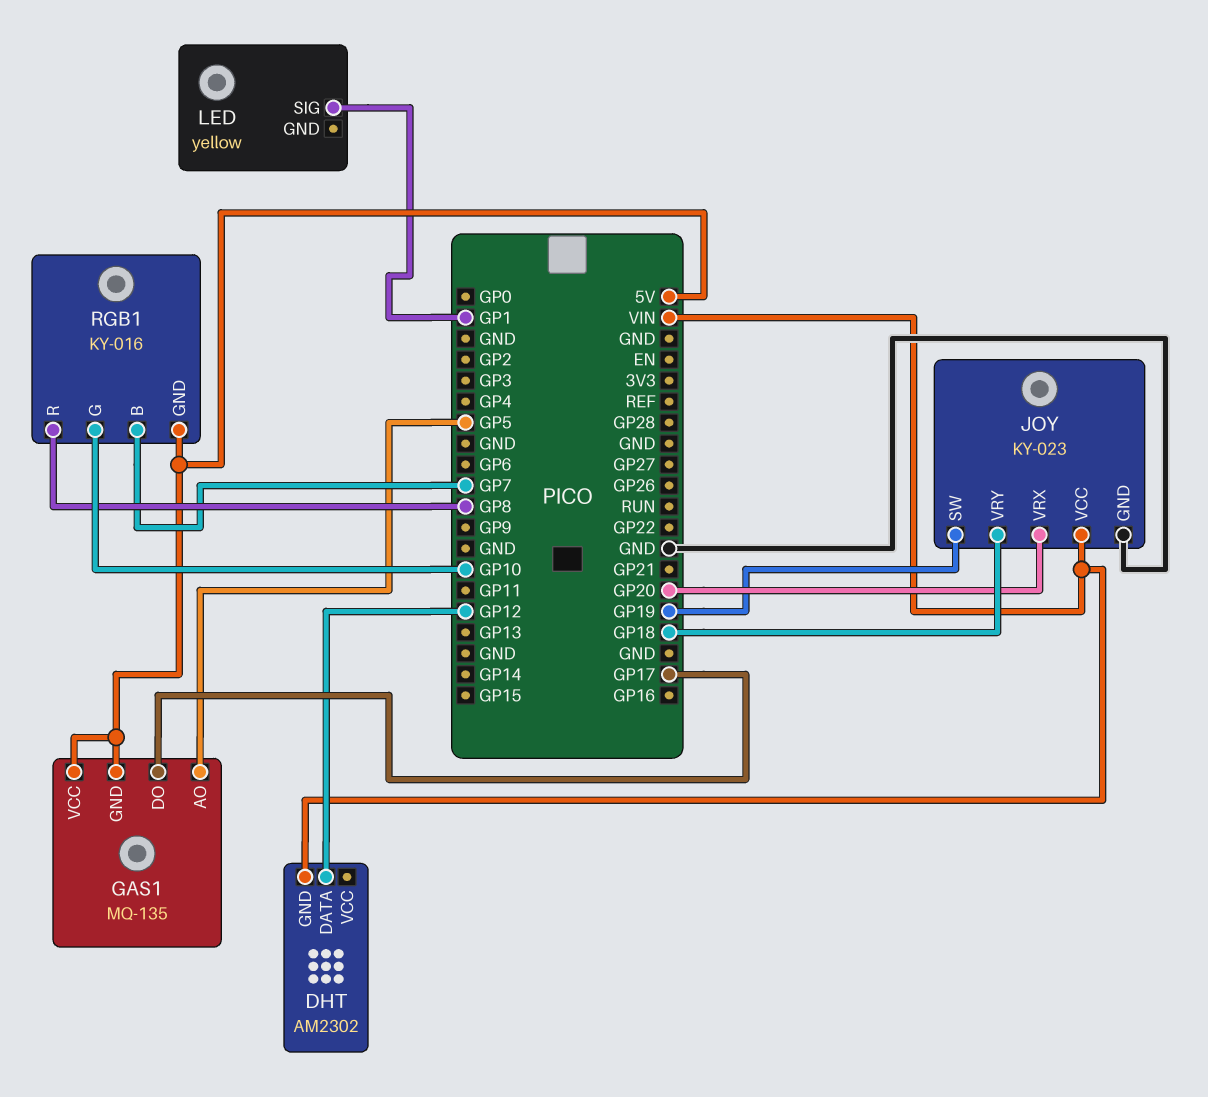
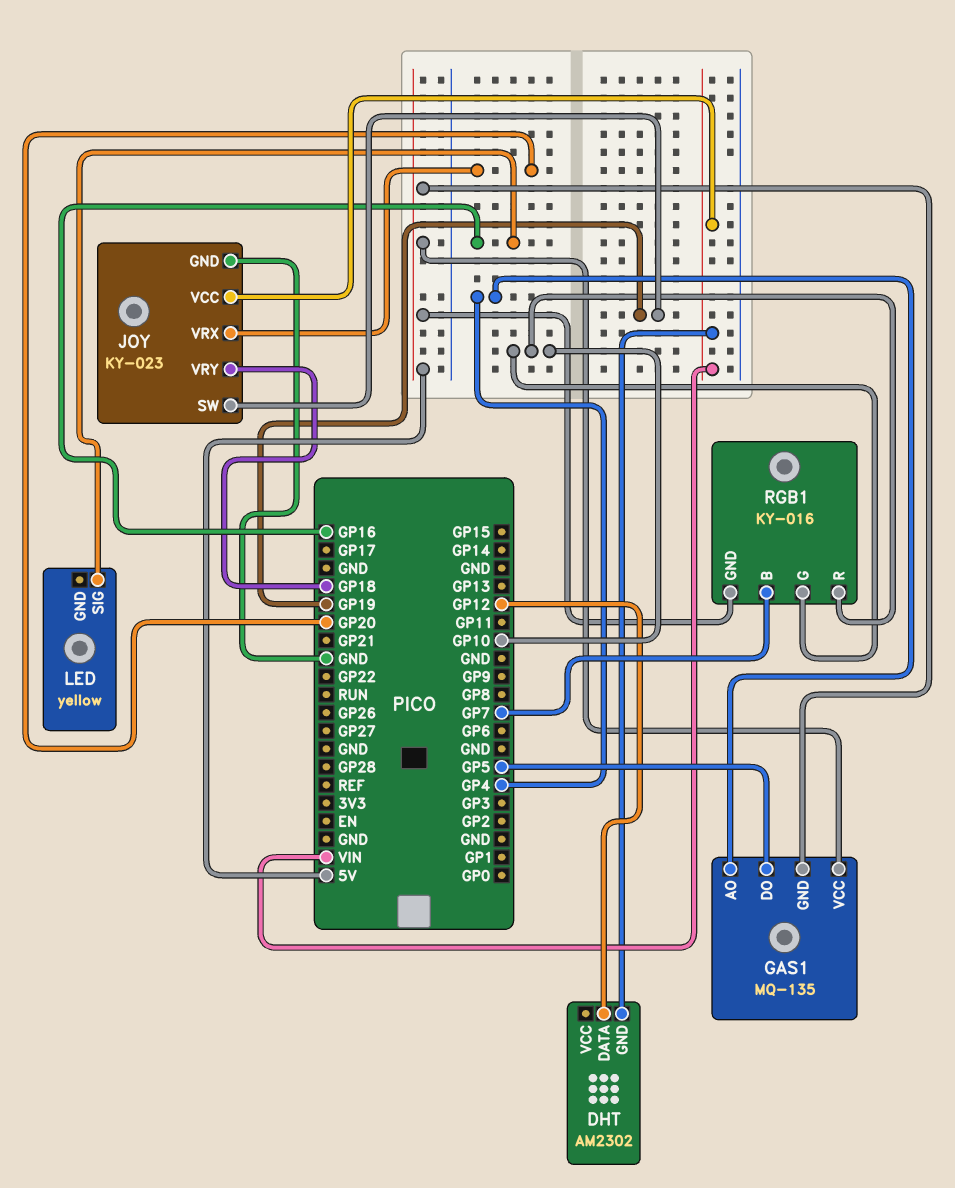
GAS1 pin AO: GP5 -> GP4
GAS1 pin DO: GP17 -> GP5
LED pin SIG: GP1 -> GP16
RGB1 pin R: GP8 -> GP10

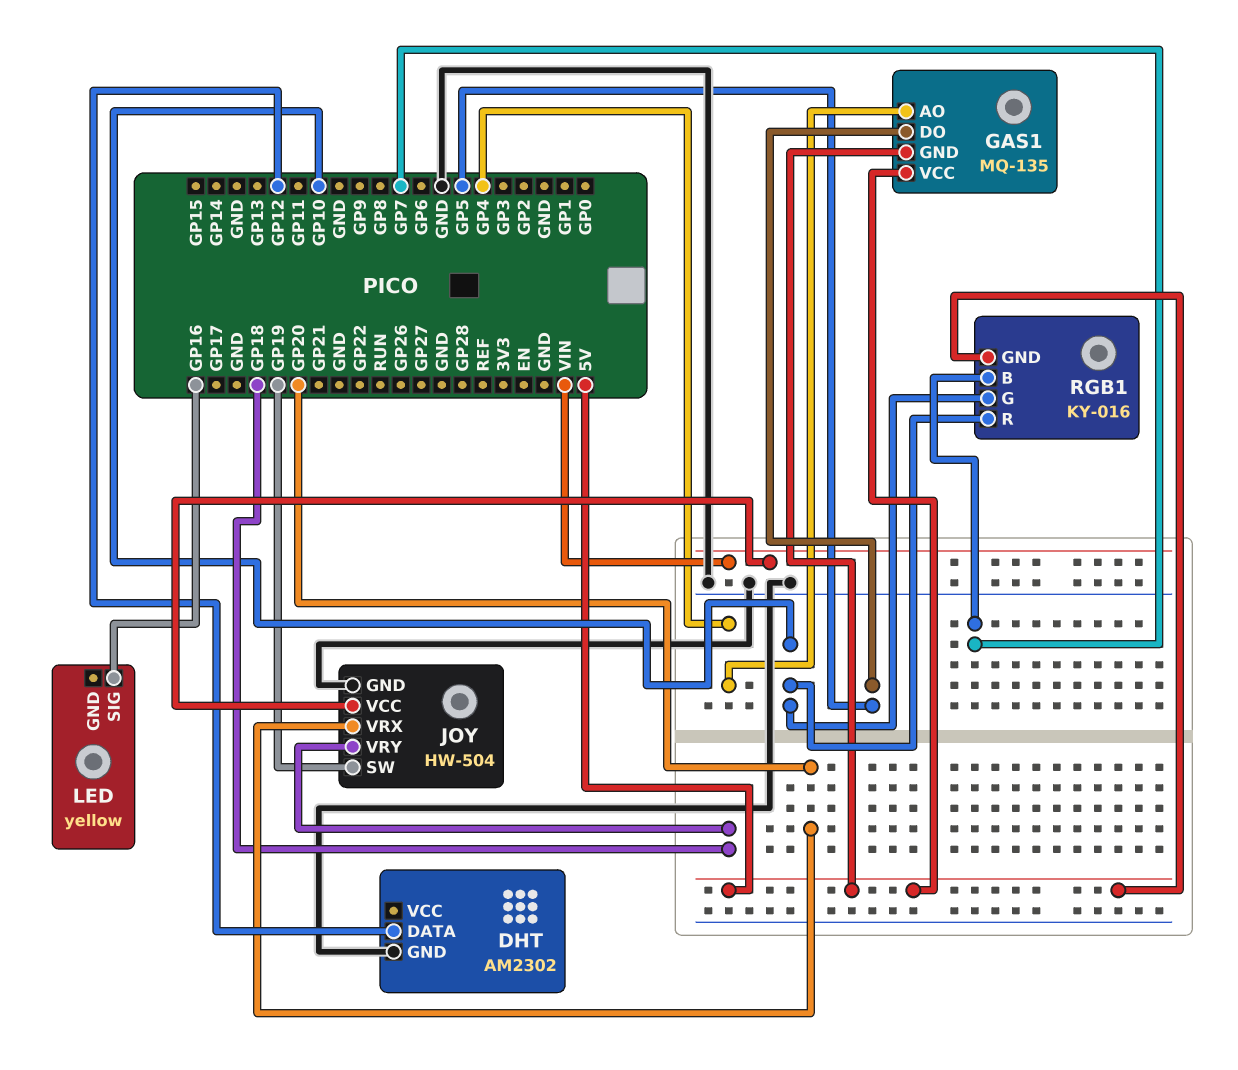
DHT pin GND: VIN -> GND
JOY: KY-023 -> HW-504

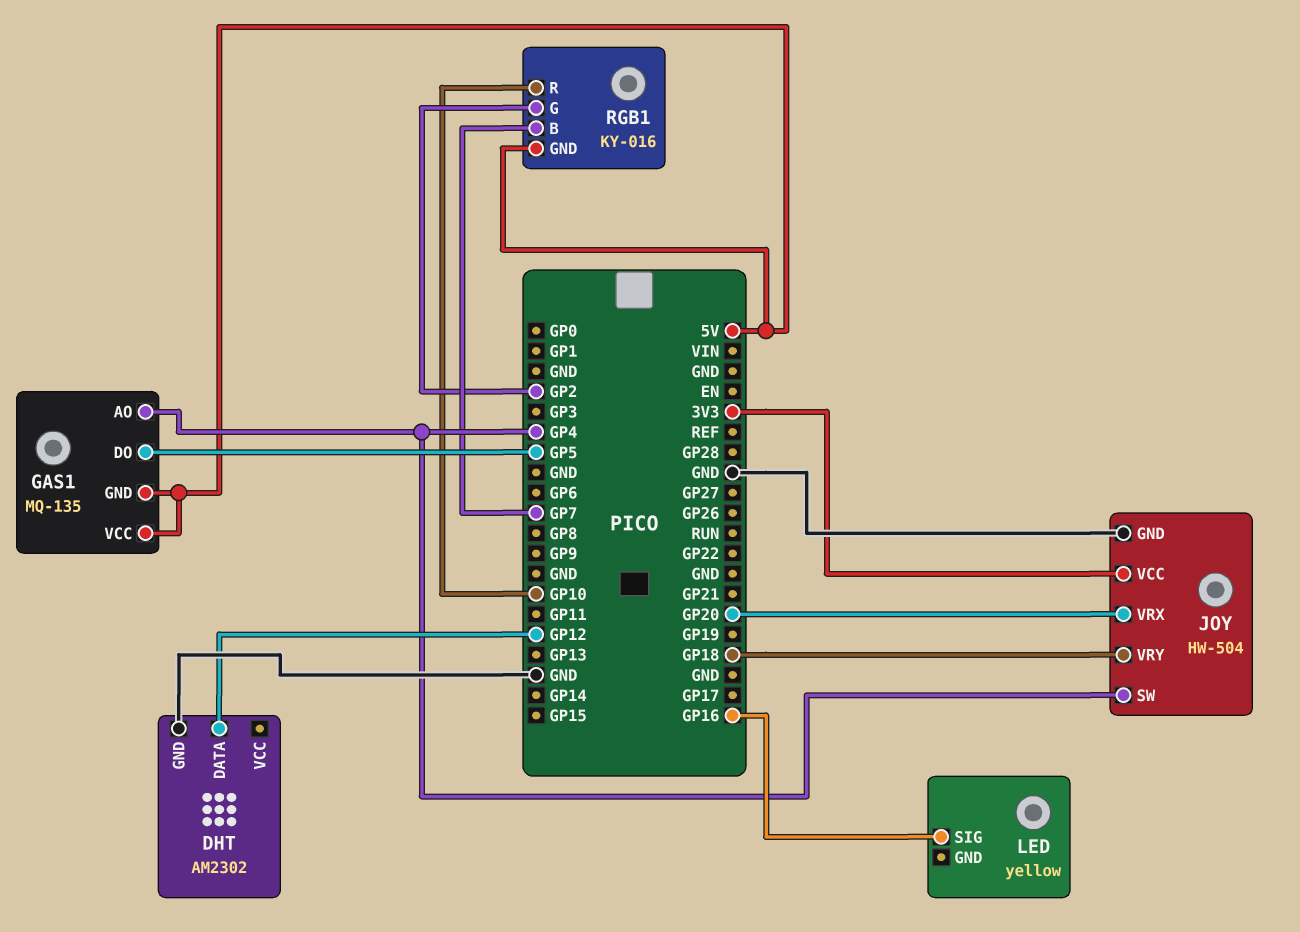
JOY pin SW: GP19 -> GP4
JOY pin VCC: VIN -> 3V3
RGB1 pin G: GP10 -> GP2

